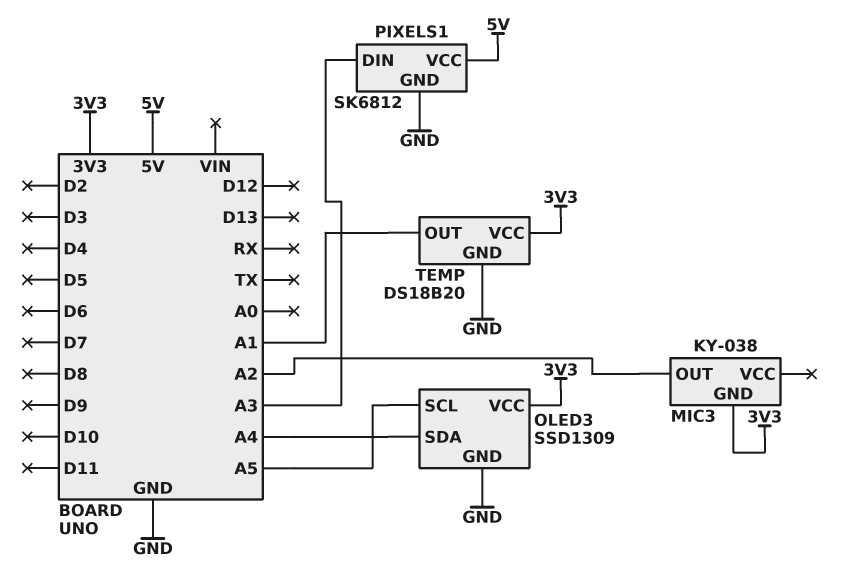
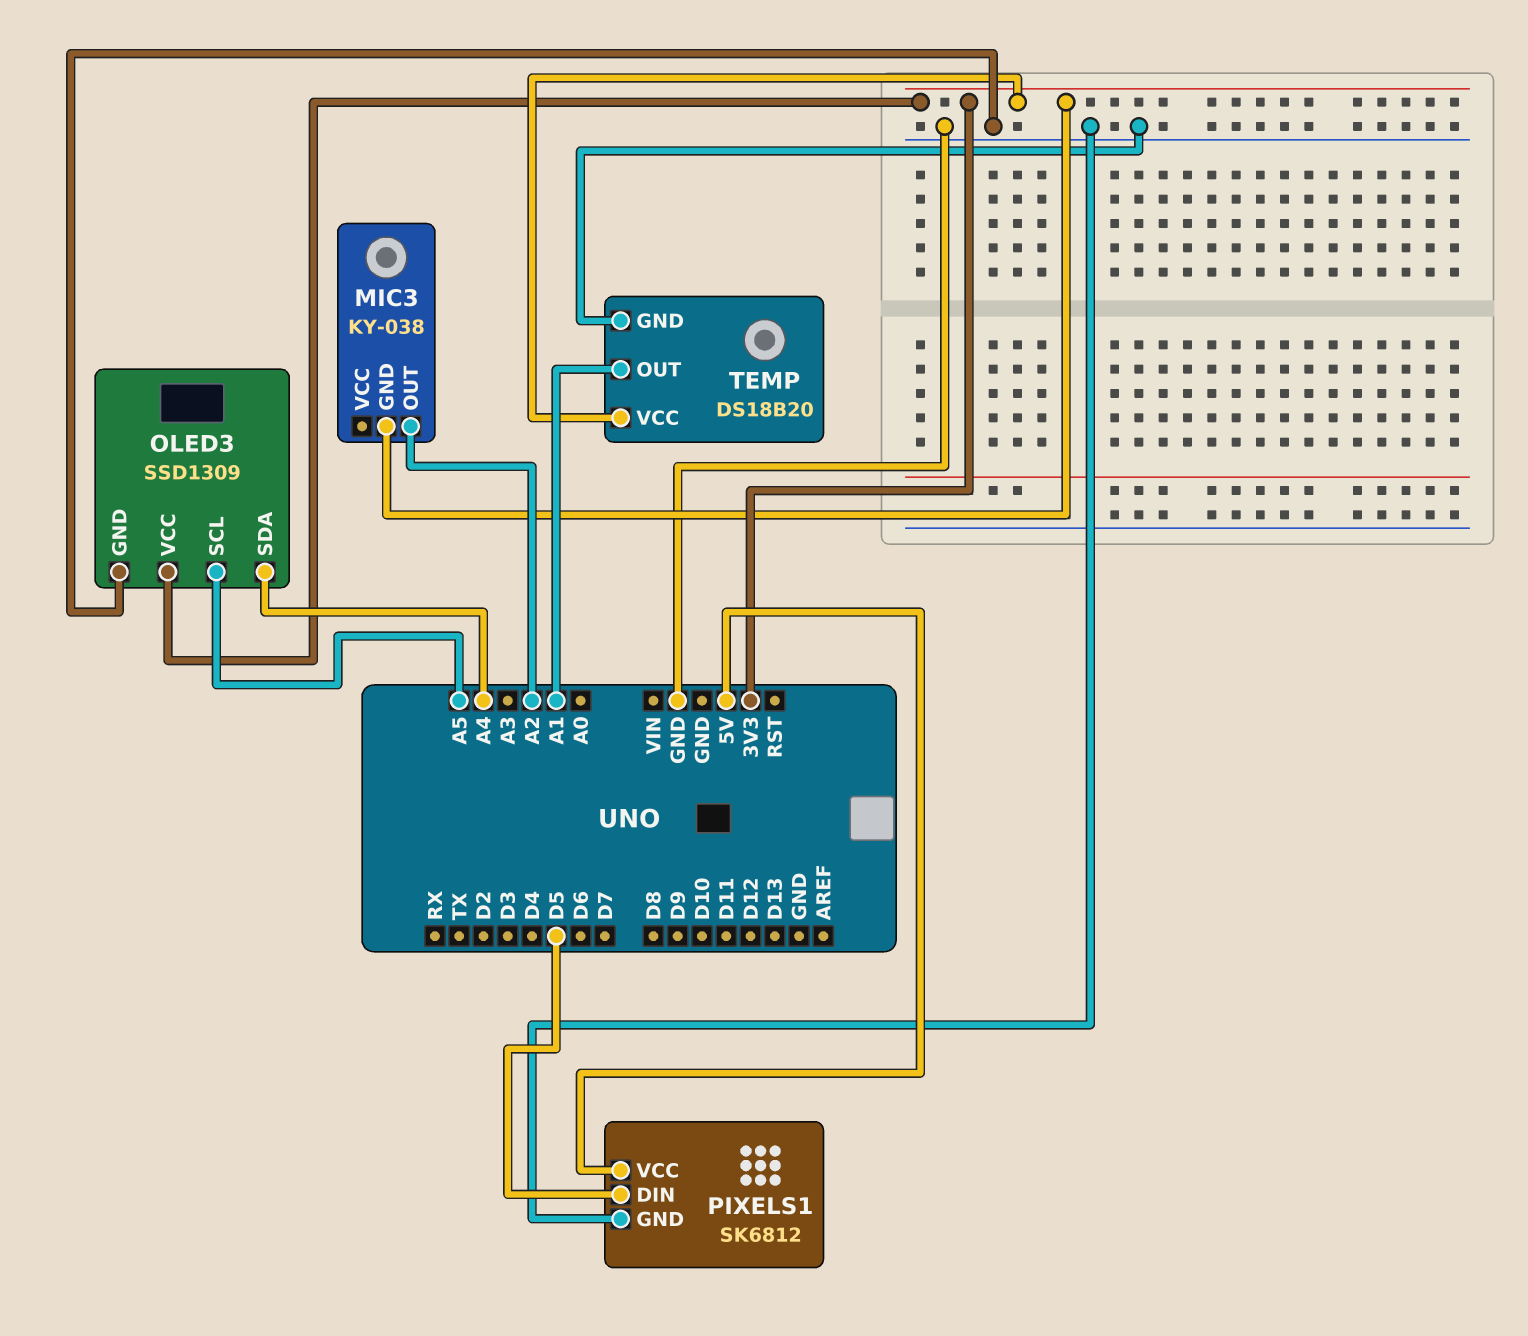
PIXELS1 pin DIN: A3 -> D5

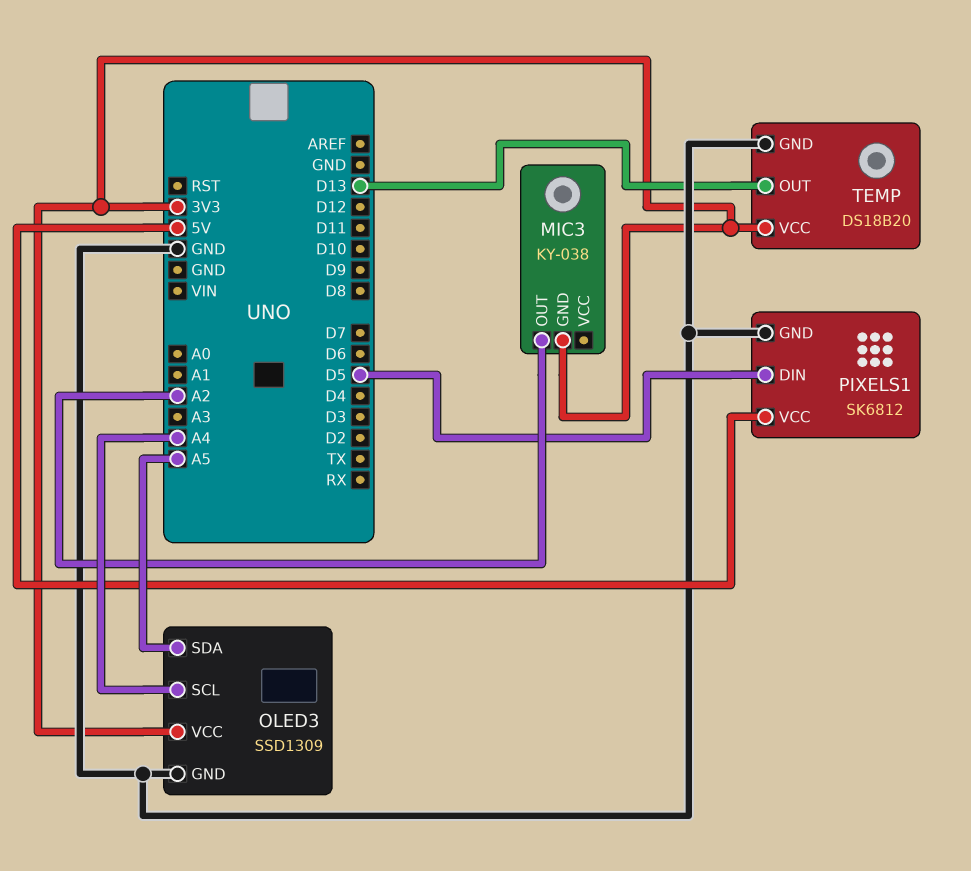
OLED3 pin SCL: A5 -> A4
OLED3 pin SDA: A4 -> A5
TEMP pin OUT: A1 -> D13

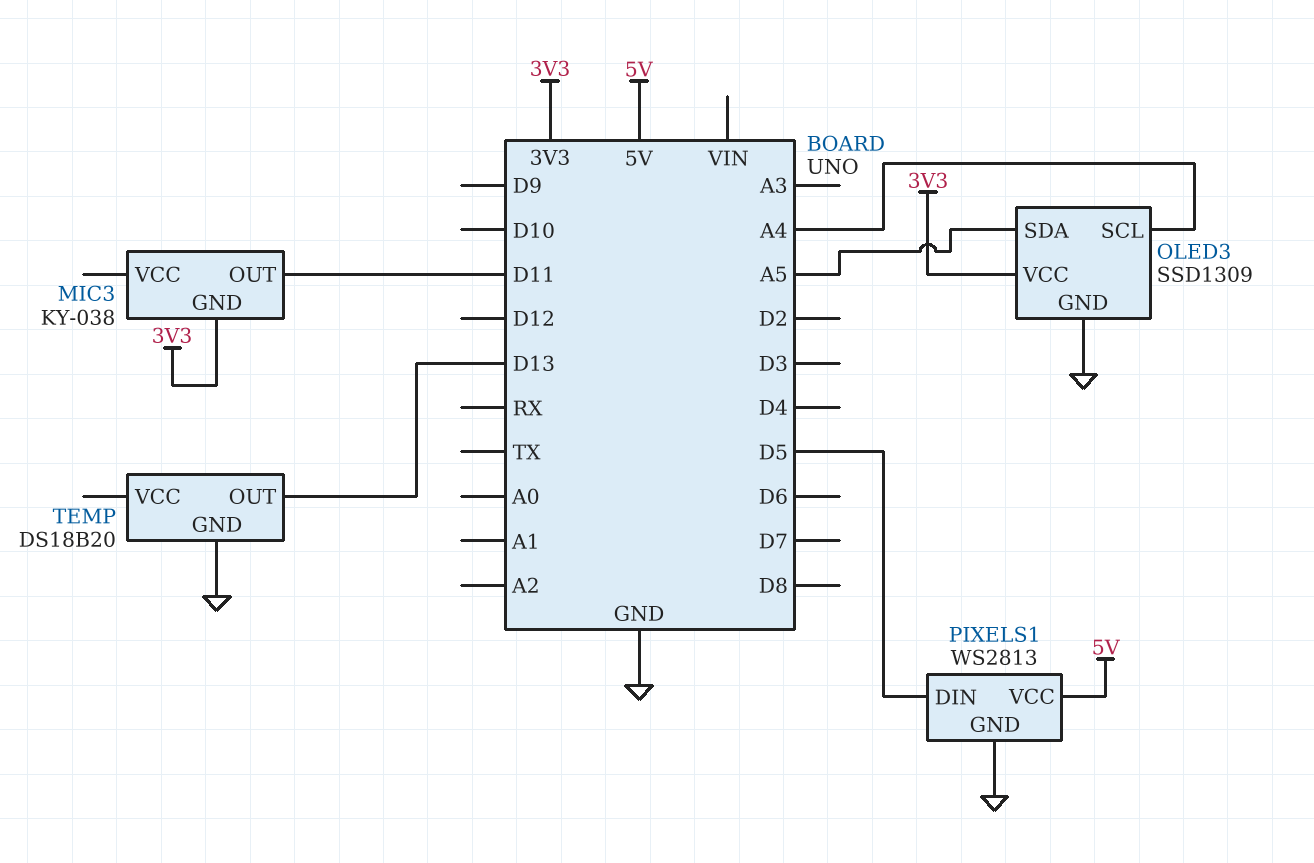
MIC3 pin OUT: A2 -> D11
PIXELS1: SK6812 -> WS2813
TEMP pin VCC: 3V3 -> none

